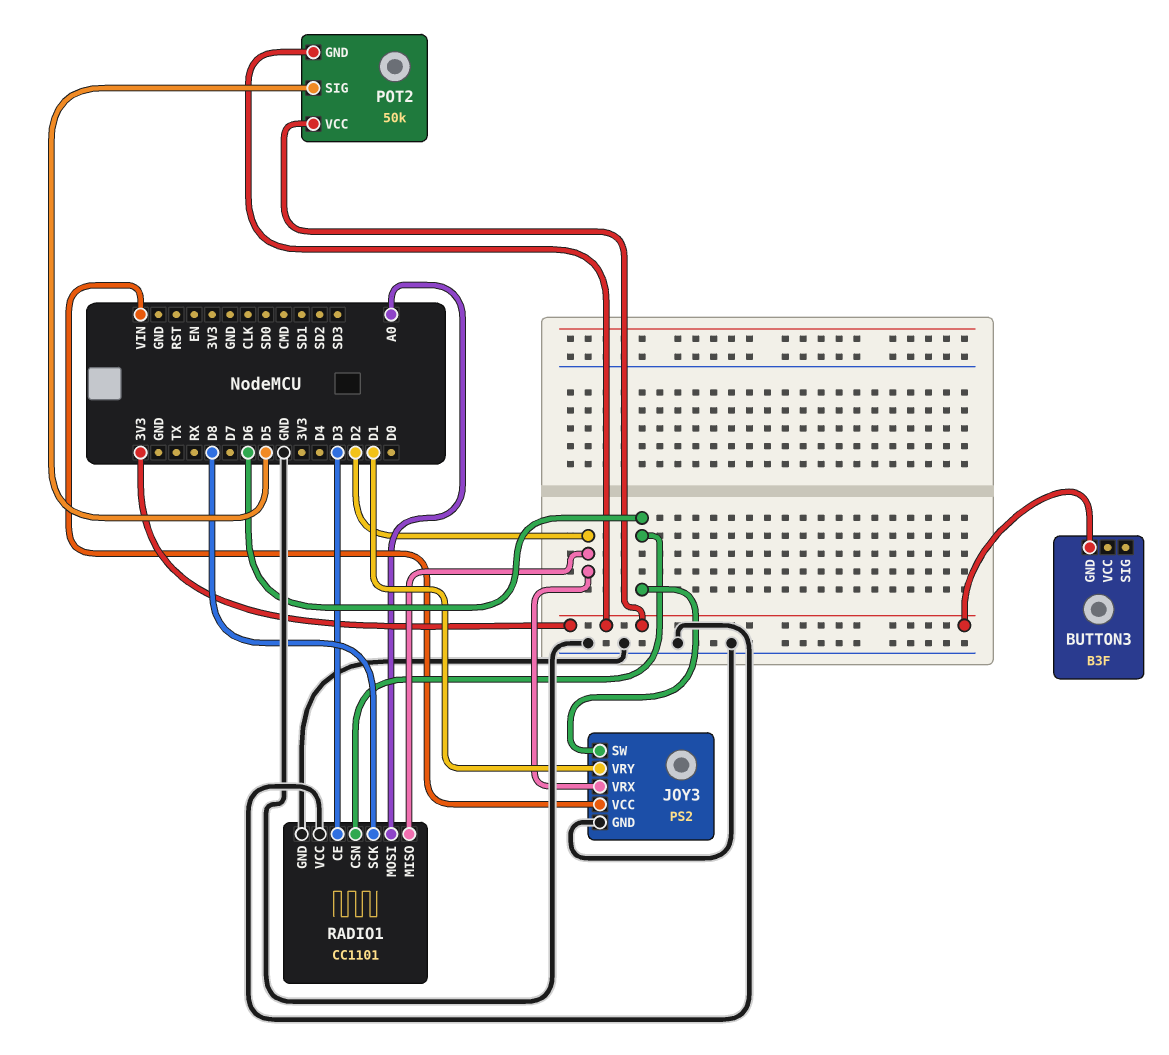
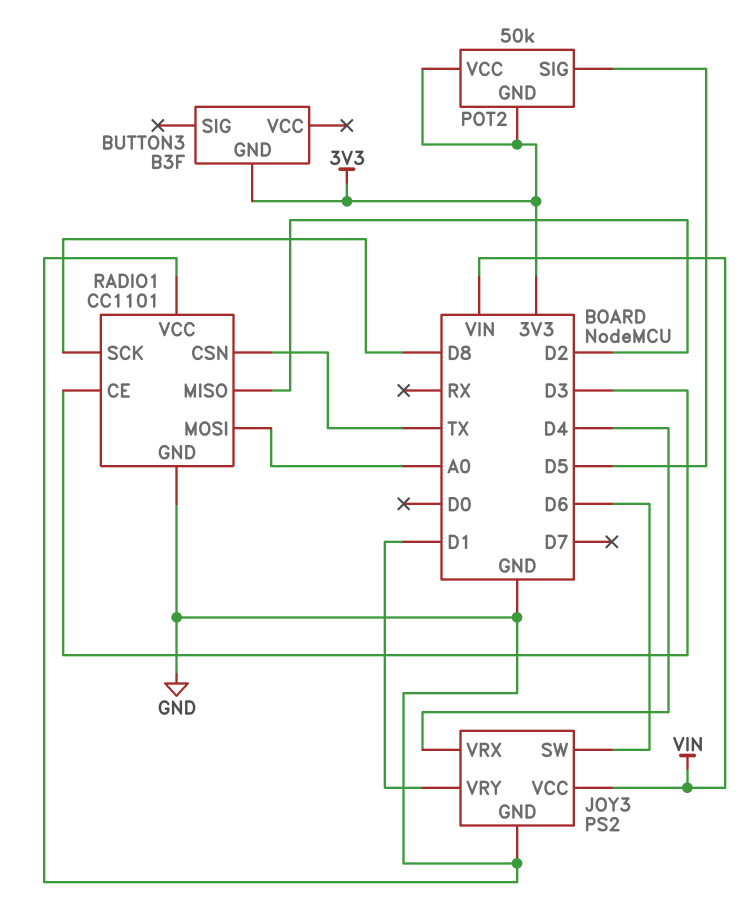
JOY3 pin VRX: D2 -> D4
RADIO1 pin CSN: D6 -> TX

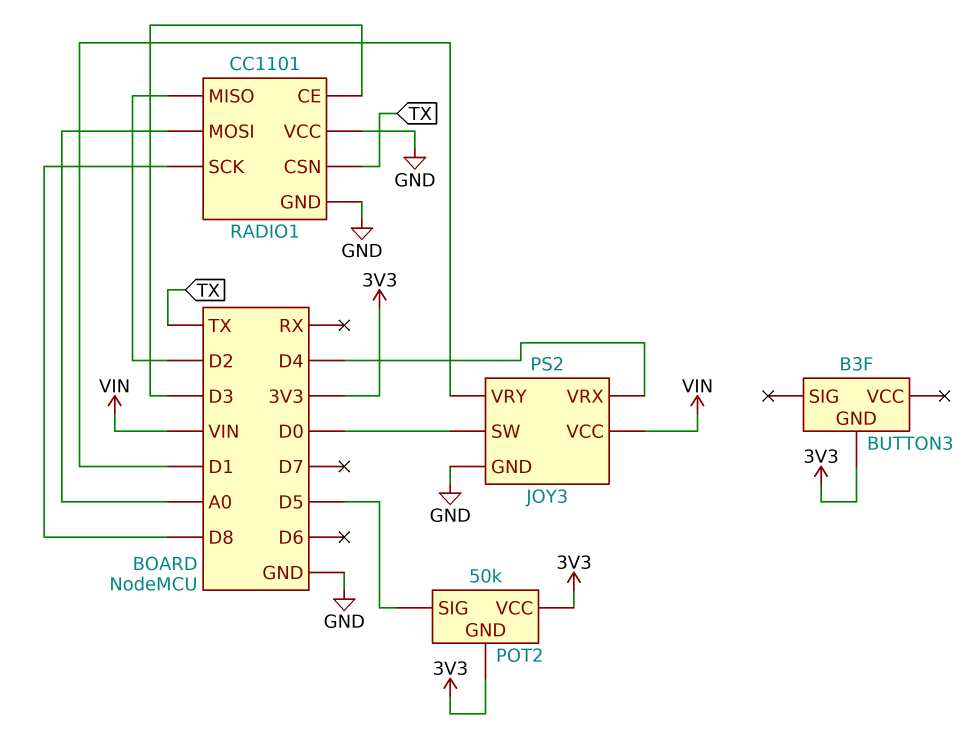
JOY3 pin SW: D6 -> D0

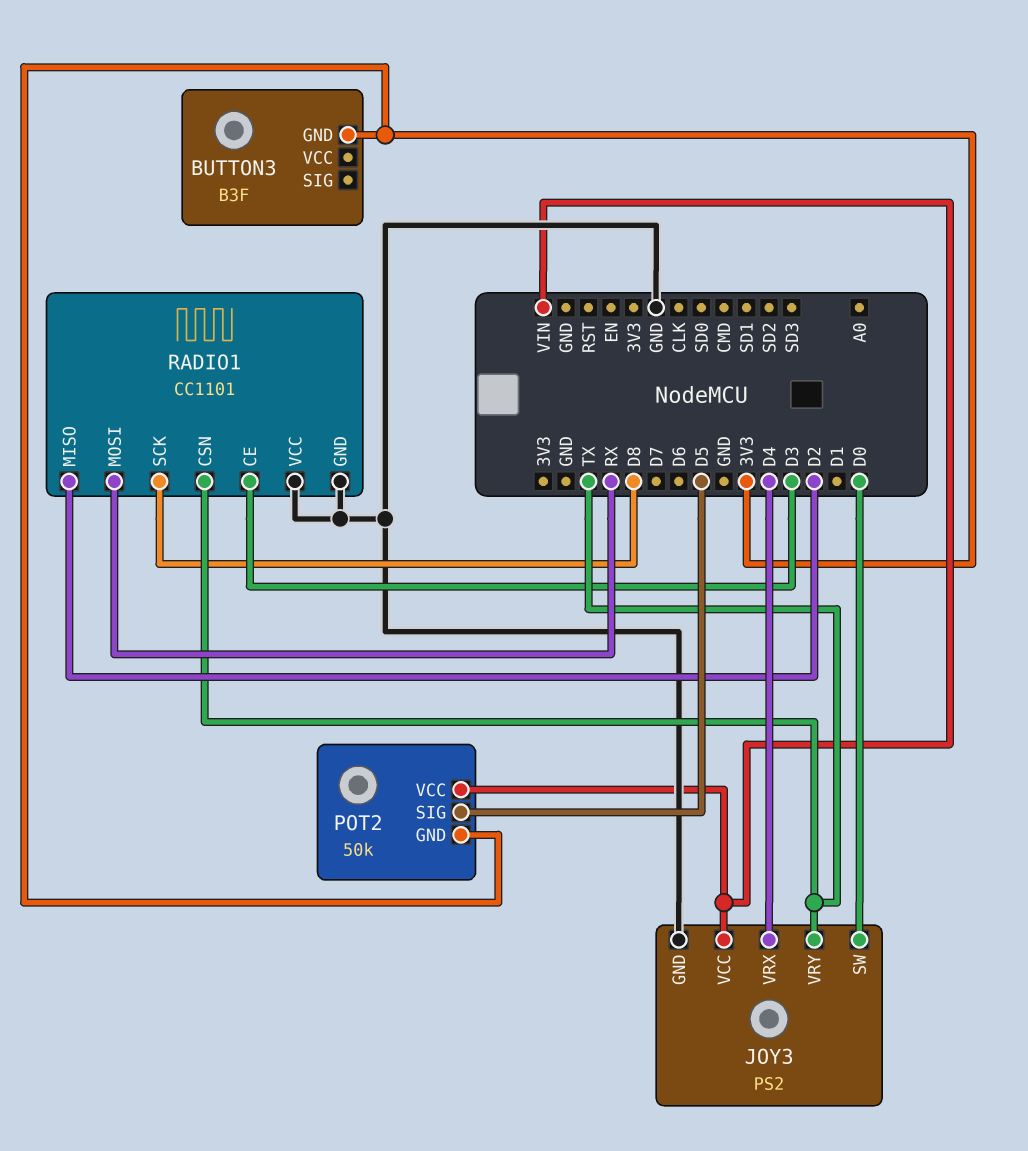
JOY3 pin VRY: D1 -> TX
POT2 pin VCC: 3V3 -> VIN
RADIO1 pin MOSI: A0 -> RX

